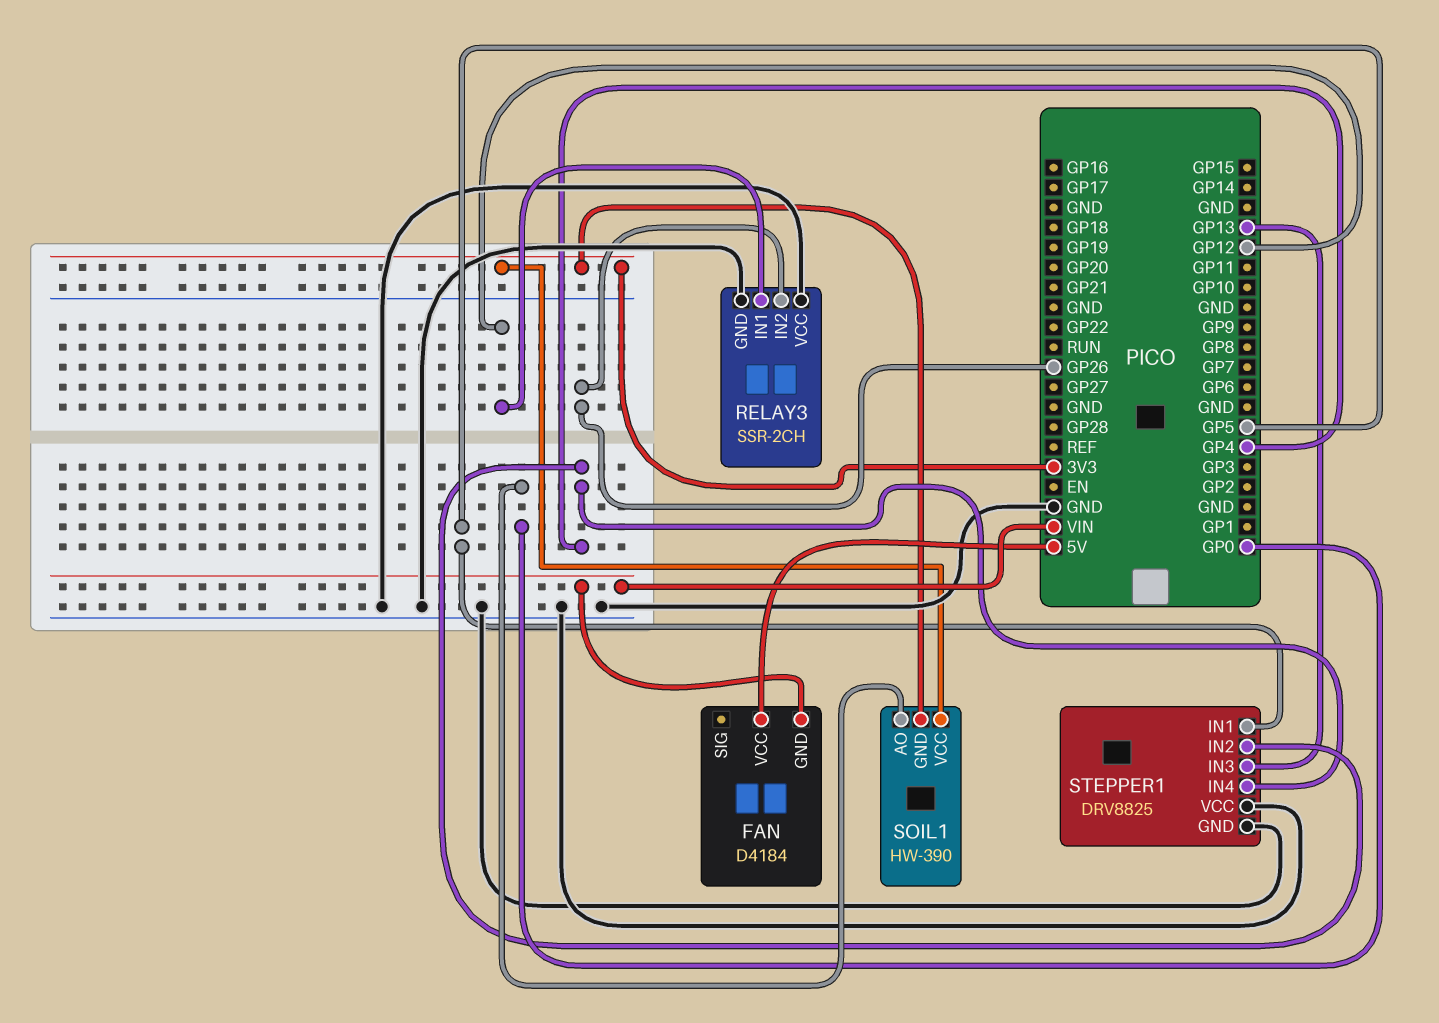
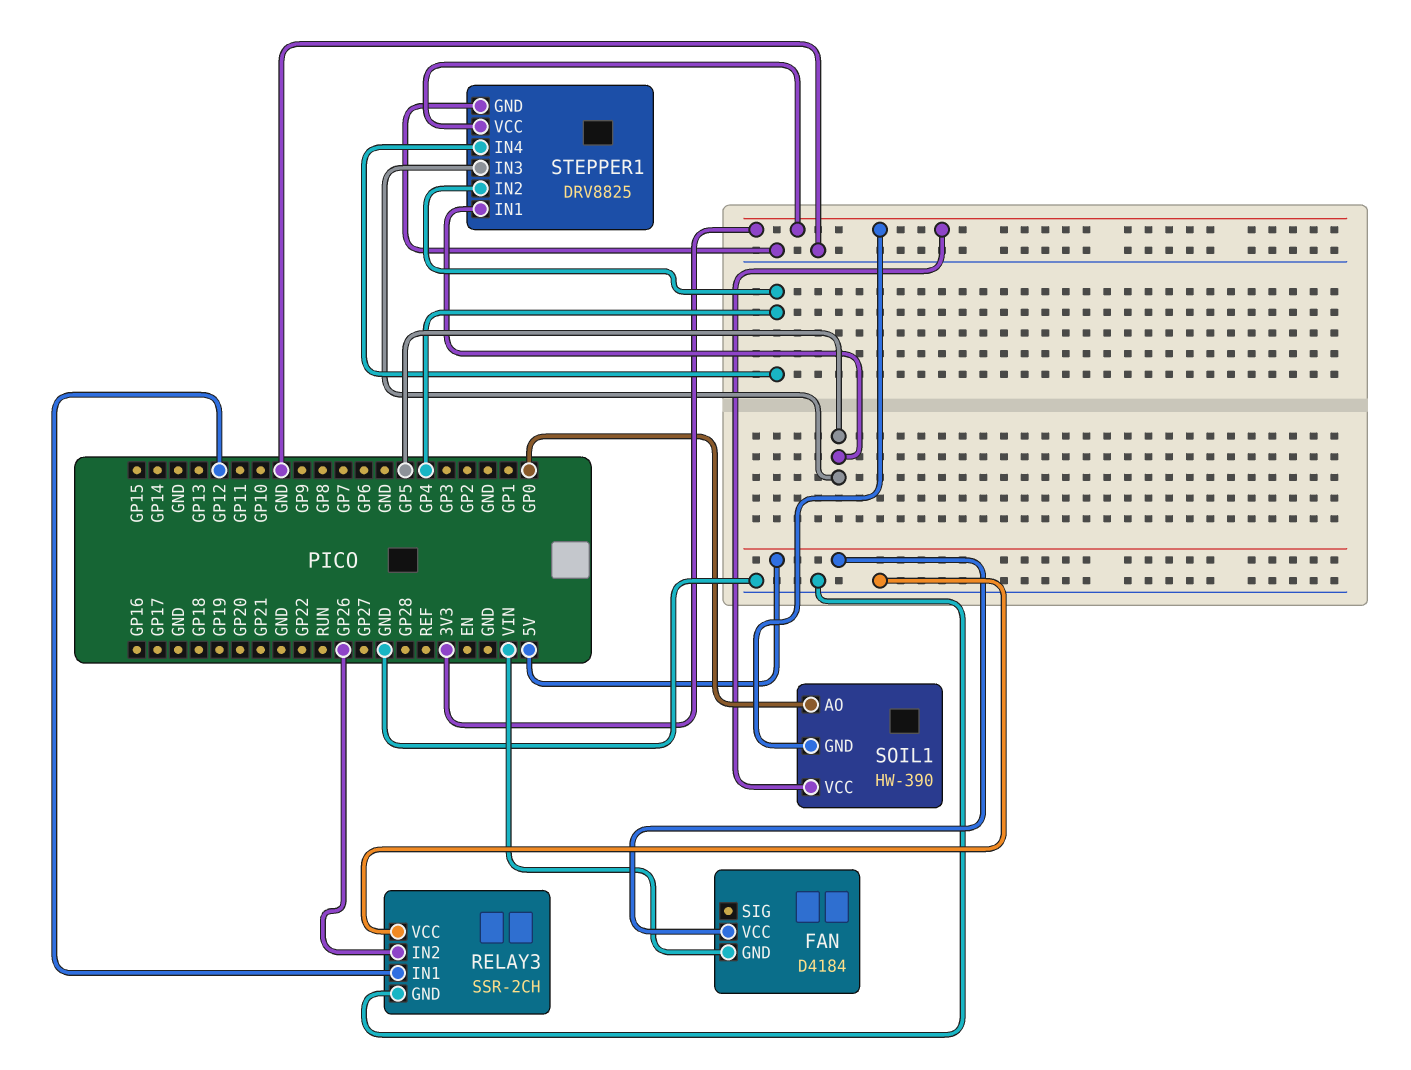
STEPPER1 pin IN3: GP13 -> GP5
STEPPER1 pin VCC: GND -> 3V3

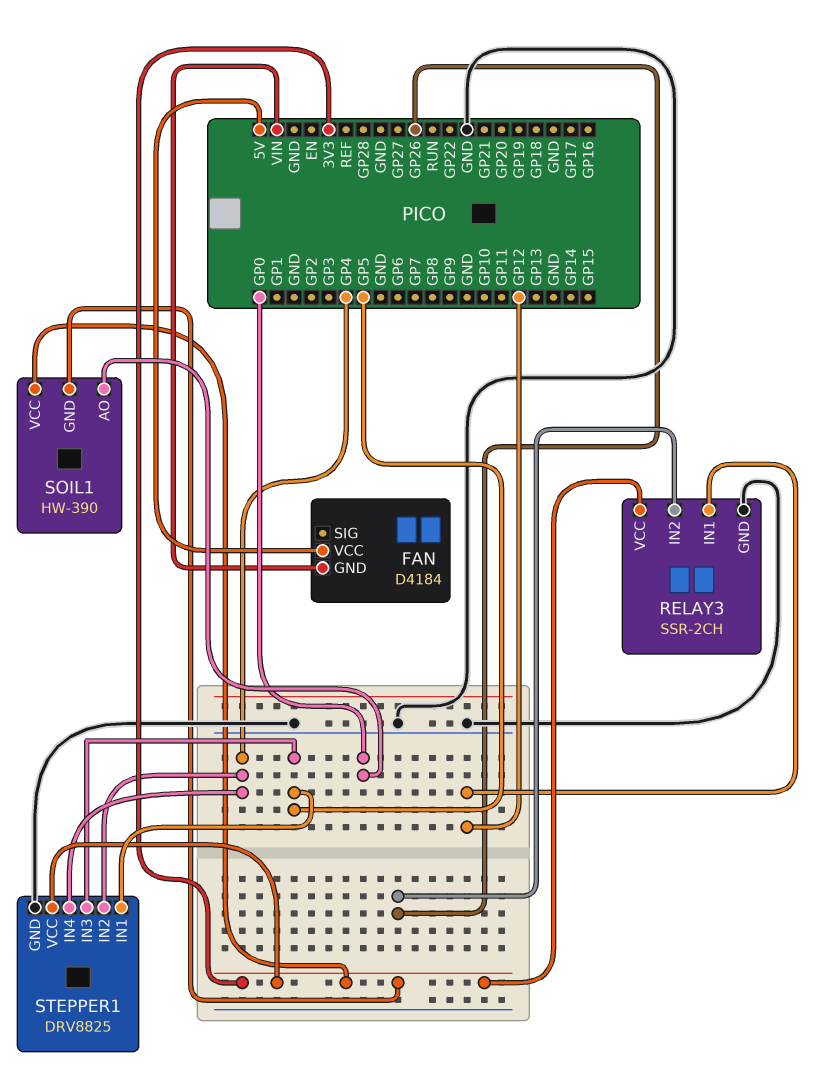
RELAY3 pin VCC: GND -> 3V3

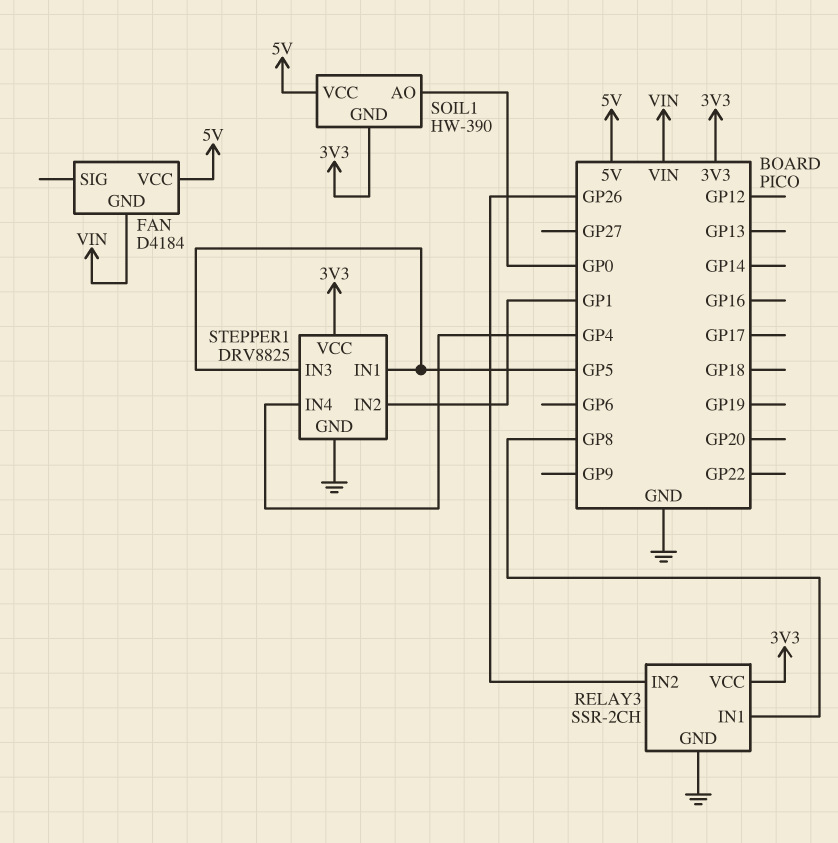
RELAY3 pin IN1: GP12 -> GP8
SOIL1 pin VCC: 3V3 -> 5V
STEPPER1 pin IN2: GP4 -> GP1

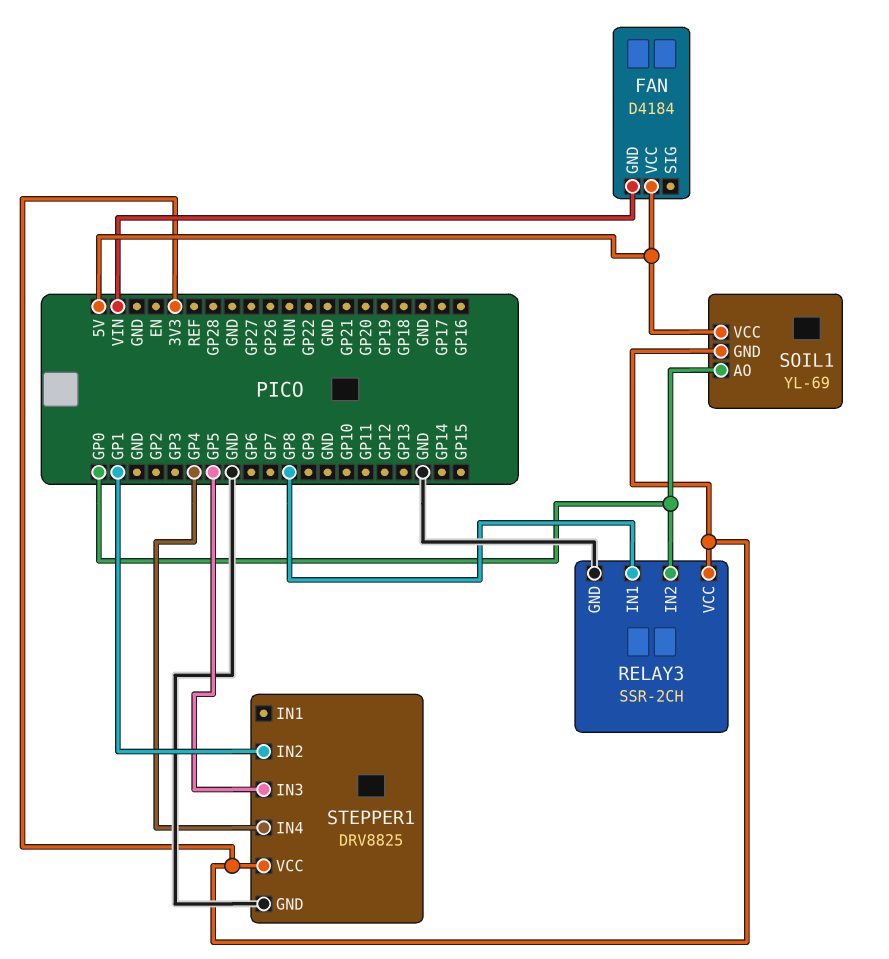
RELAY3 pin IN2: GP26 -> GP0
SOIL1: HW-390 -> YL-69
STEPPER1 pin IN1: GP5 -> none

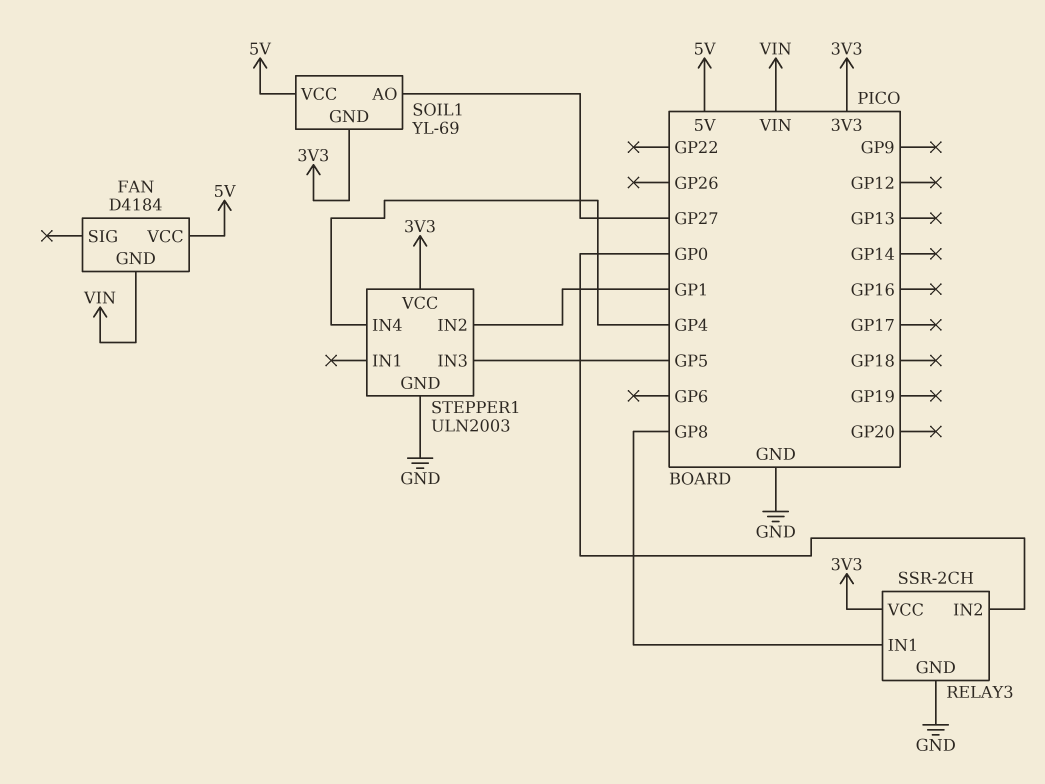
SOIL1 pin AO: GP0 -> GP27
STEPPER1: DRV8825 -> ULN2003

